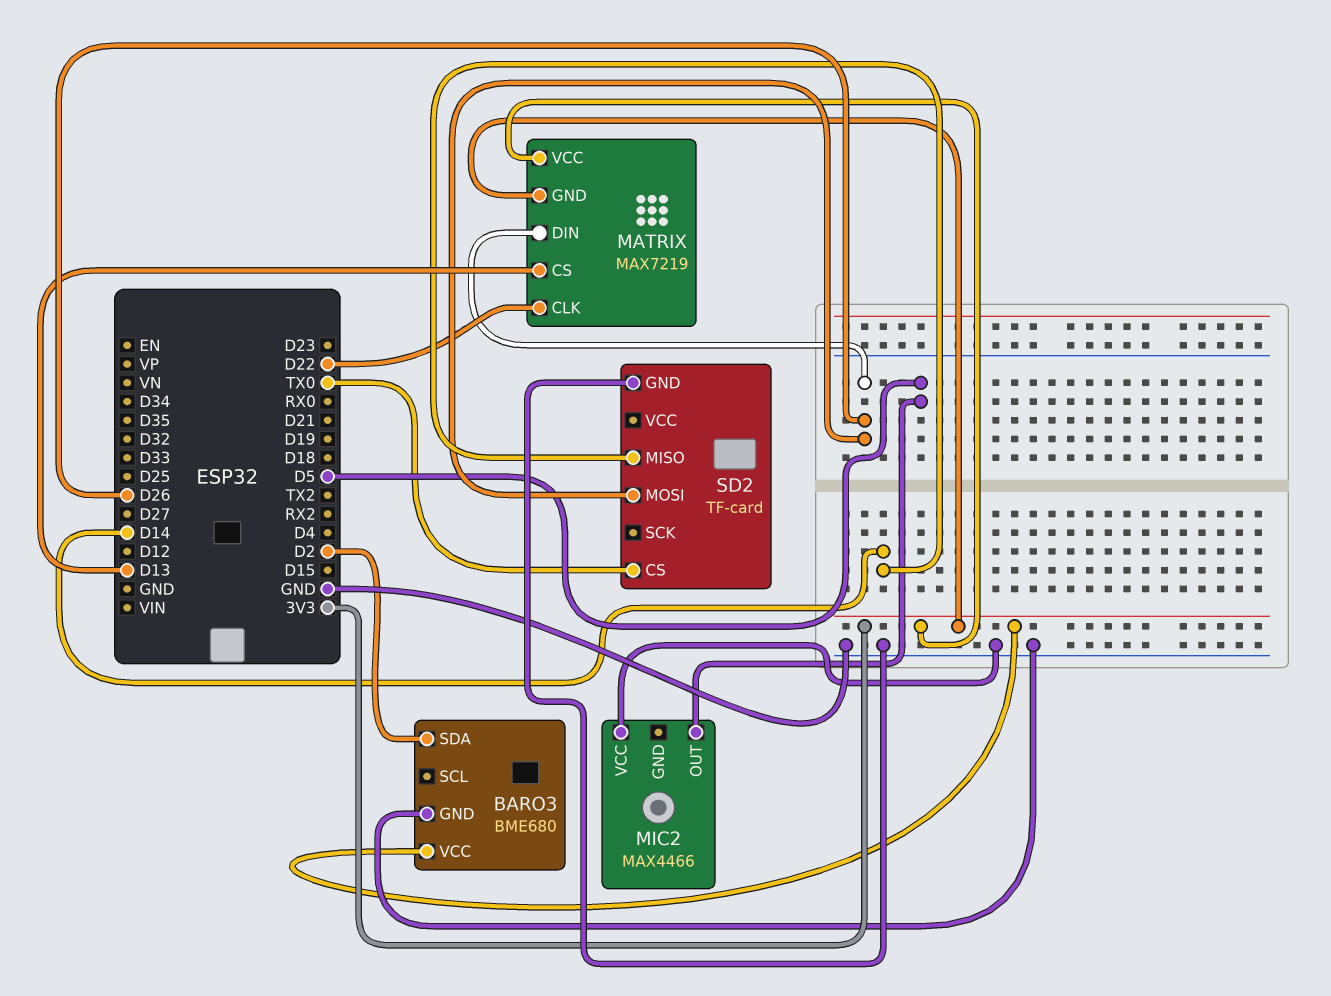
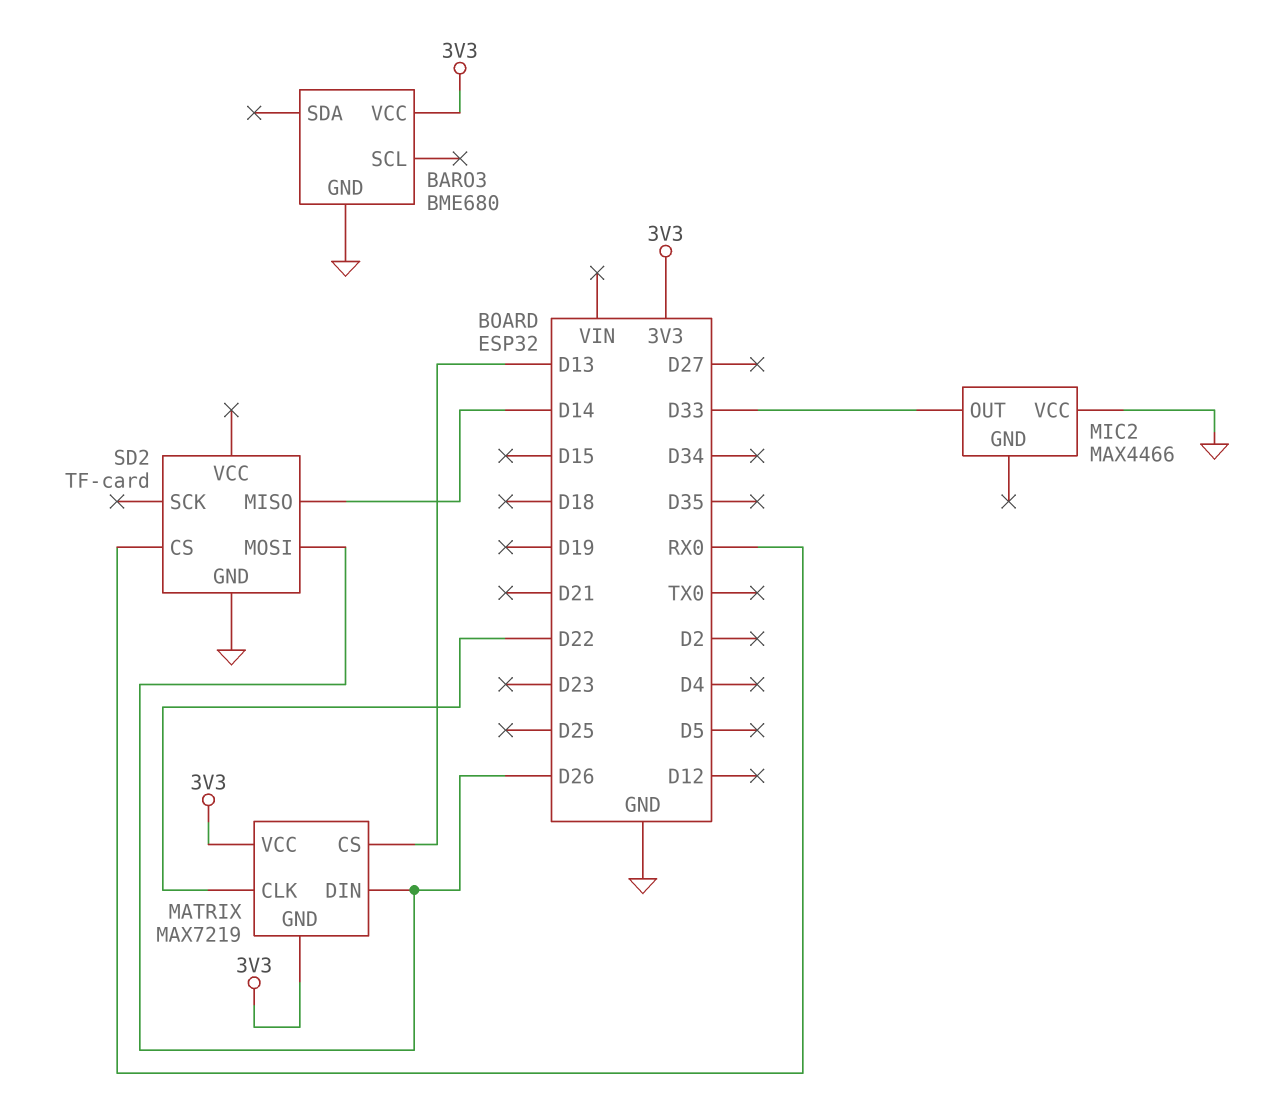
BARO3 pin SDA: D2 -> none
MIC2 pin OUT: D5 -> D33
SD2 pin CS: TX0 -> RX0

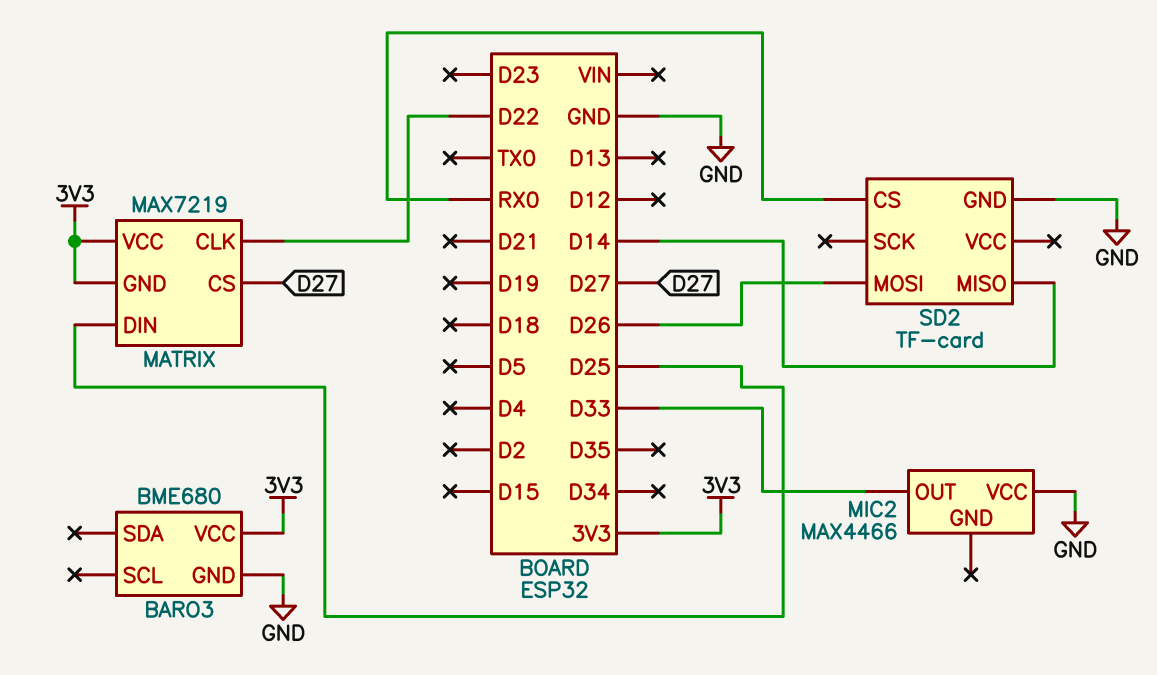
MATRIX pin CS: D13 -> D27
MATRIX pin DIN: D26 -> D25

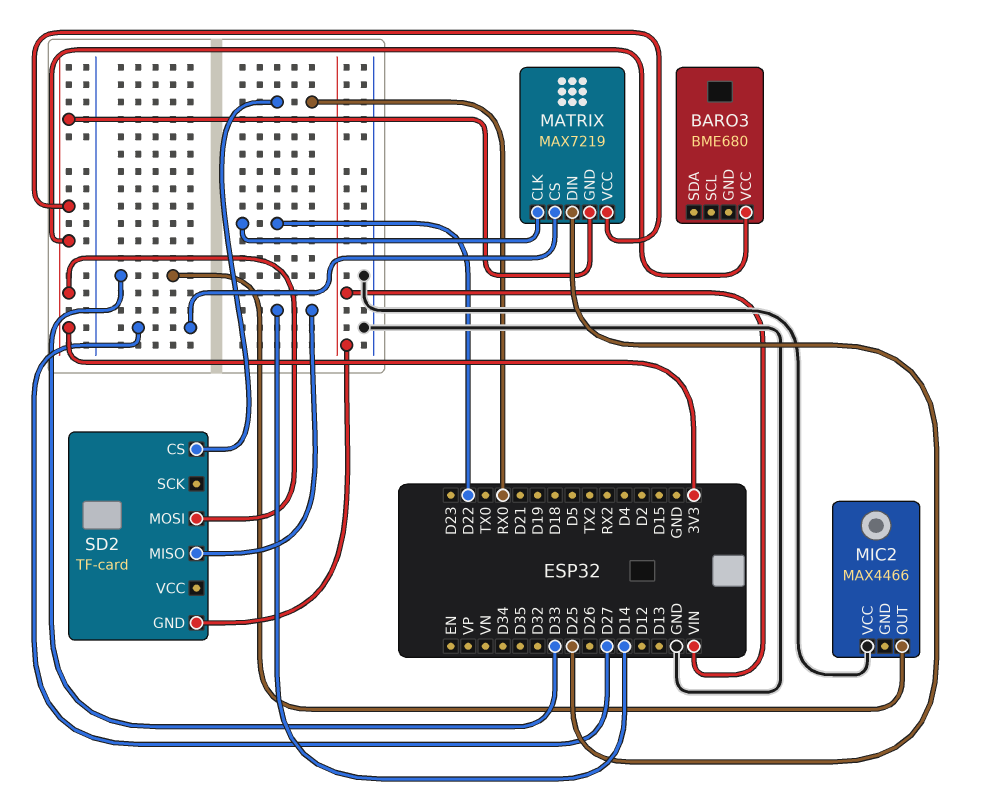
BARO3 pin GND: GND -> none
SD2 pin GND: GND -> VIN
SD2 pin MOSI: D26 -> 3V3

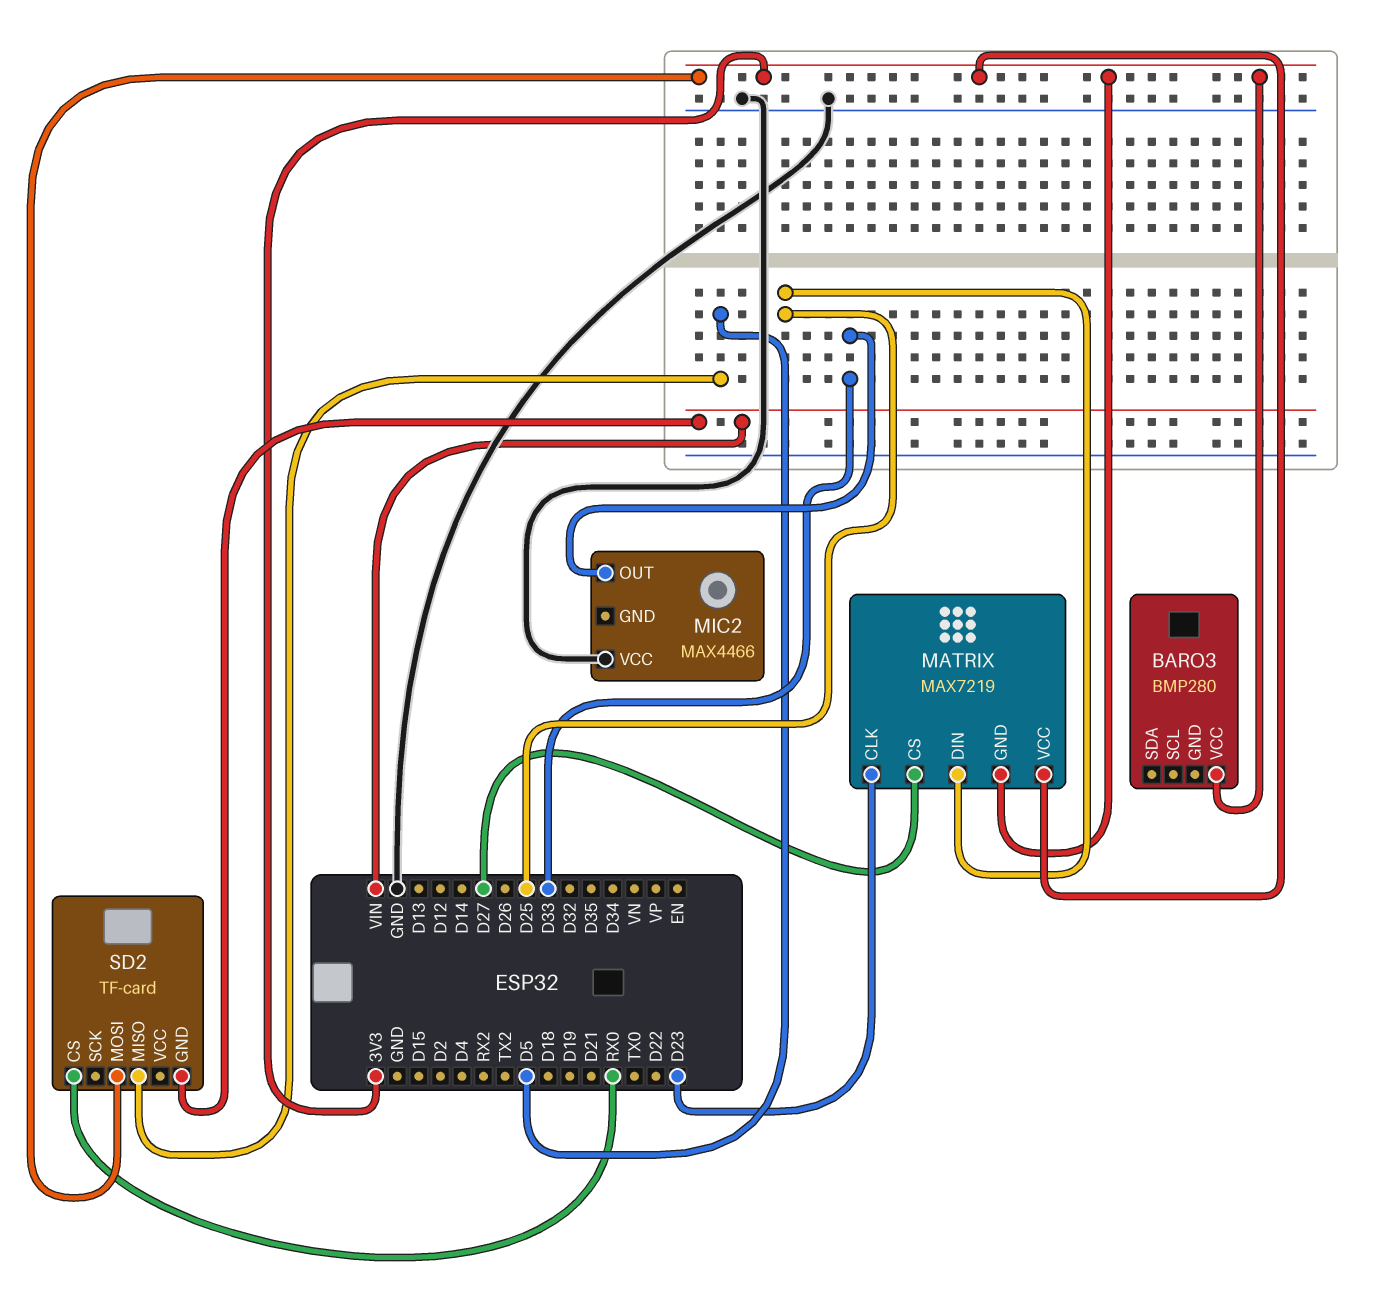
BARO3: BME680 -> BMP280
MATRIX pin CLK: D22 -> D23
SD2 pin MISO: D14 -> D5

